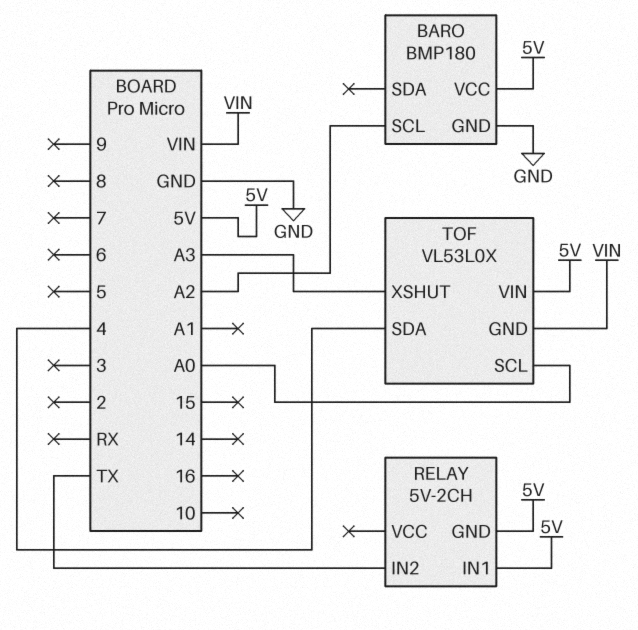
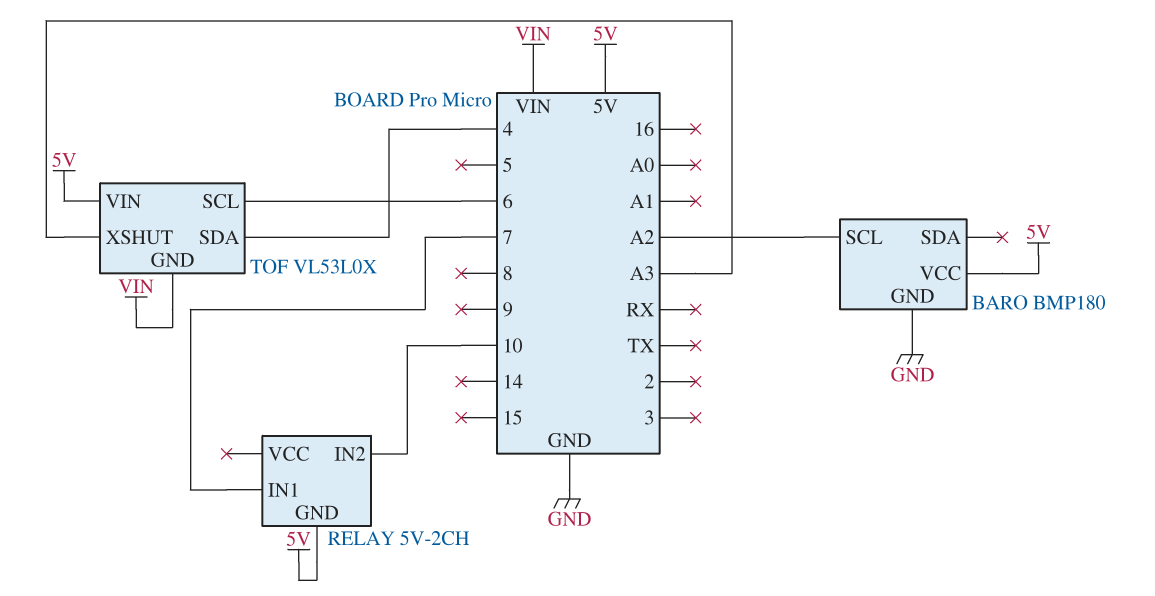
RELAY pin IN1: 5V -> 7
RELAY pin IN2: TX -> 10
TOF pin SCL: A0 -> 6

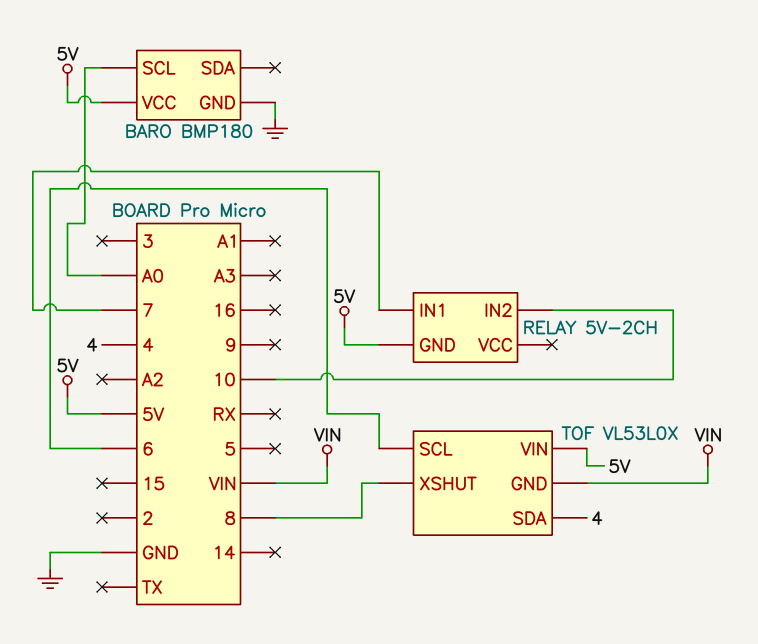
BARO pin SCL: A2 -> A0
TOF pin XSHUT: A3 -> 8

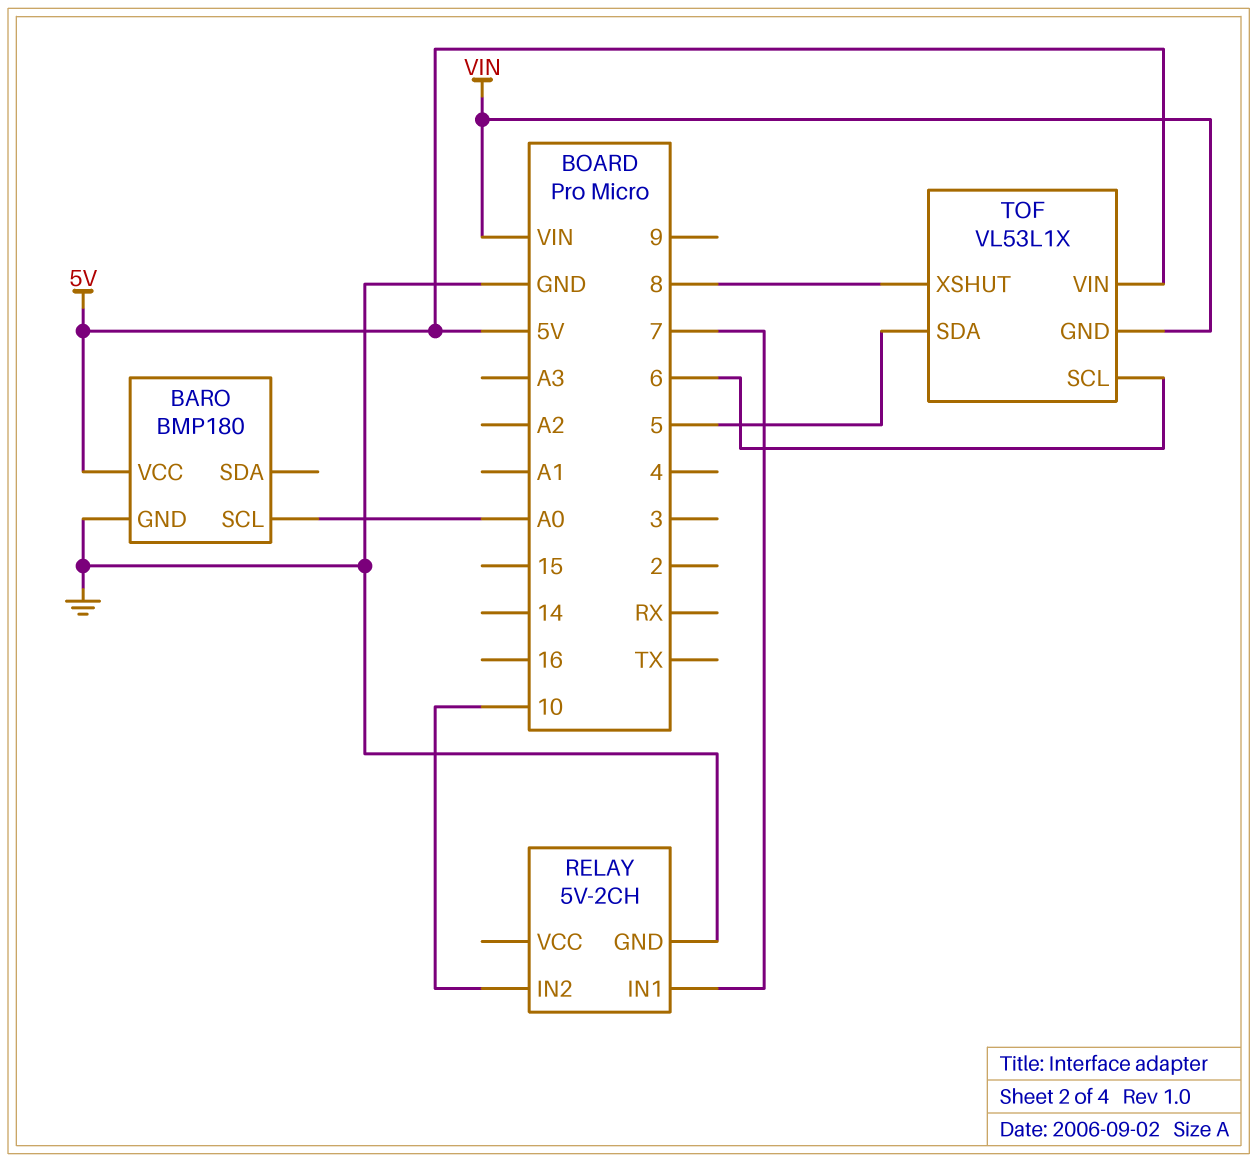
RELAY pin GND: 5V -> GND
TOF: VL53L0X -> VL53L1X
TOF pin SDA: 4 -> 5

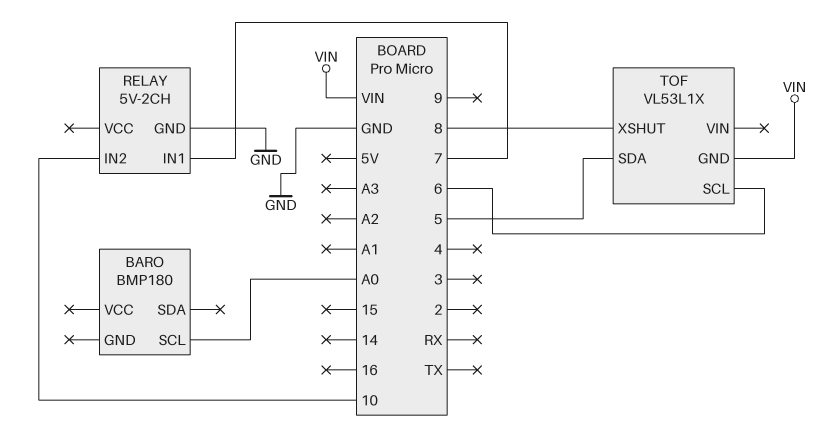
BARO pin GND: GND -> none
BARO pin VCC: 5V -> none
TOF pin VIN: 5V -> none

